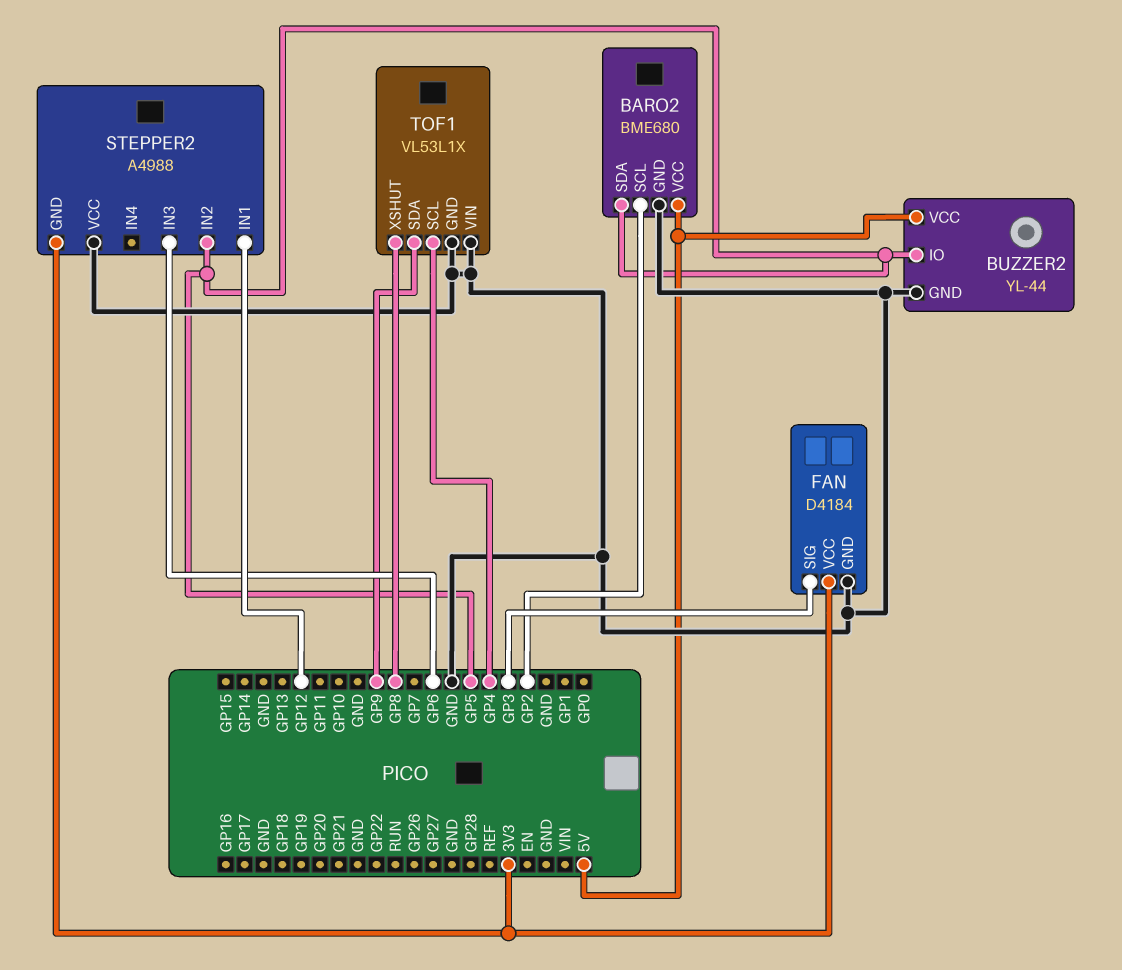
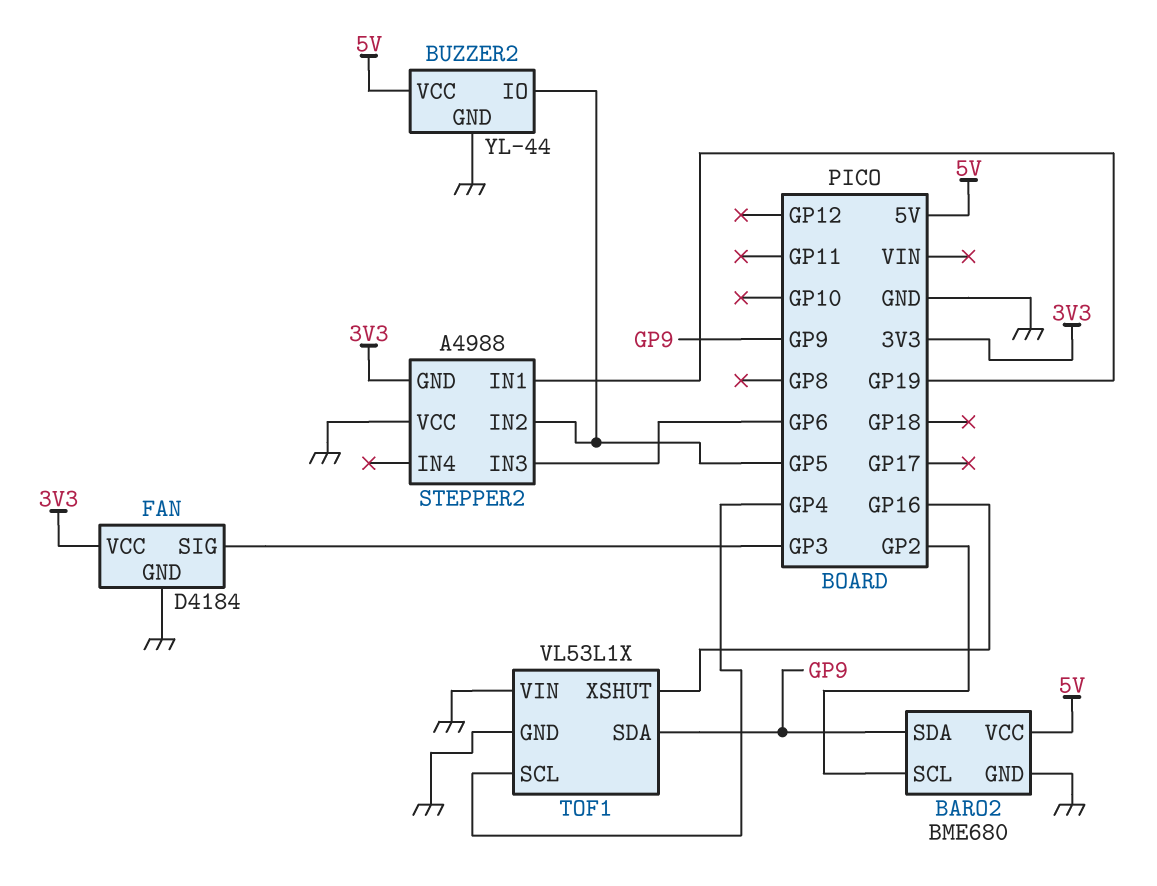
BARO2 pin SDA: GP5 -> GP9
STEPPER2 pin IN1: GP12 -> GP19
TOF1 pin XSHUT: GP8 -> GP16

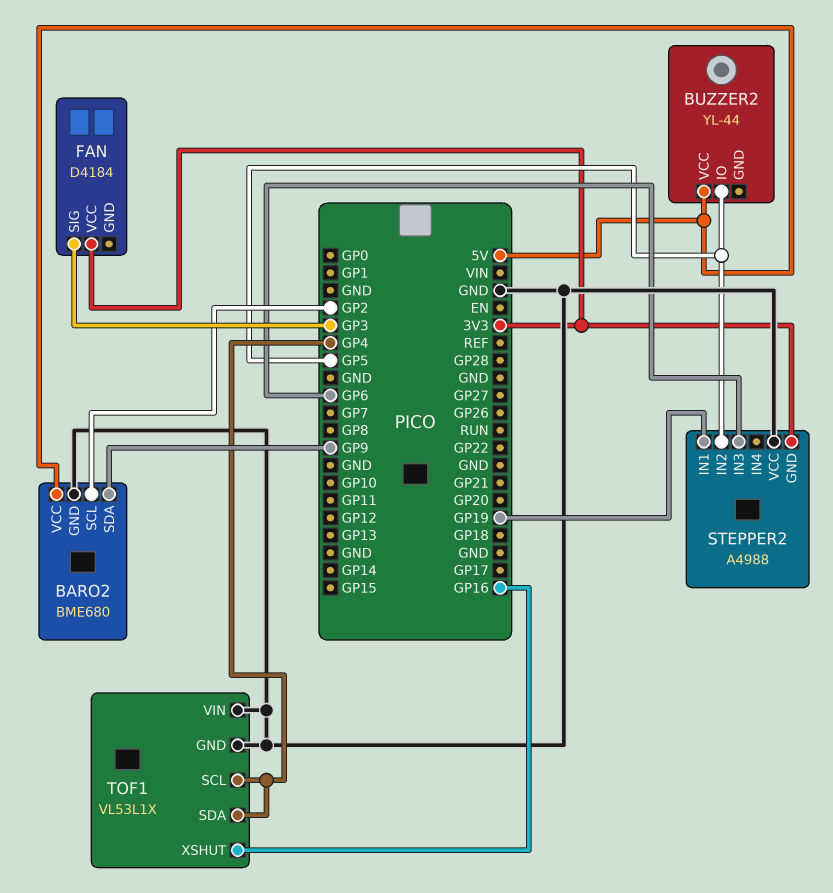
BUZZER2 pin GND: GND -> none
FAN pin GND: GND -> none
TOF1 pin SDA: GP9 -> GP4

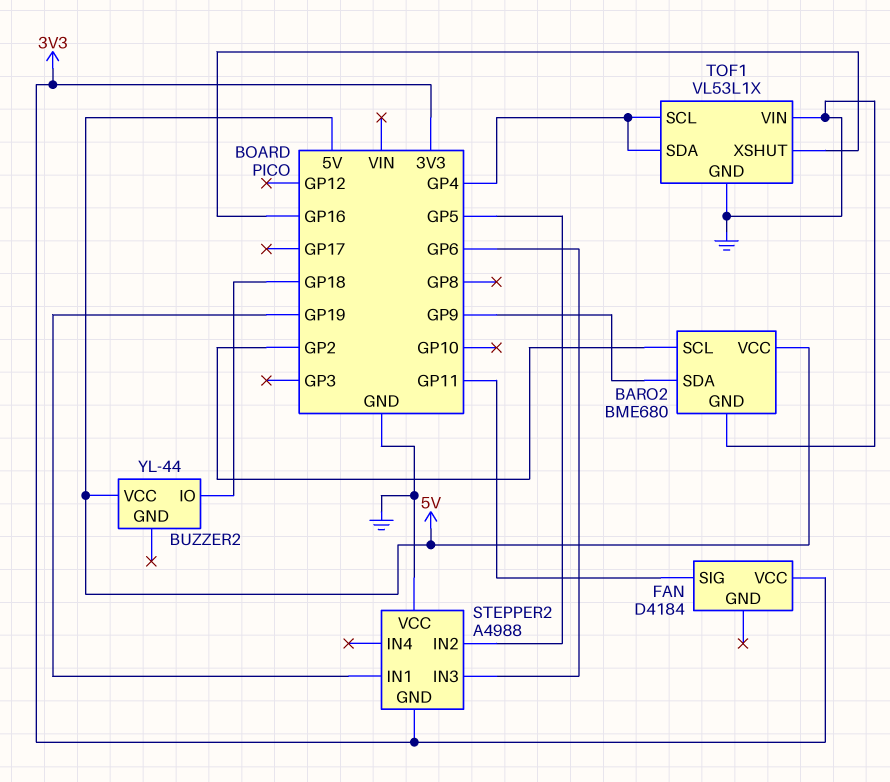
BUZZER2 pin IO: GP5 -> GP18
FAN pin SIG: GP3 -> GP11

